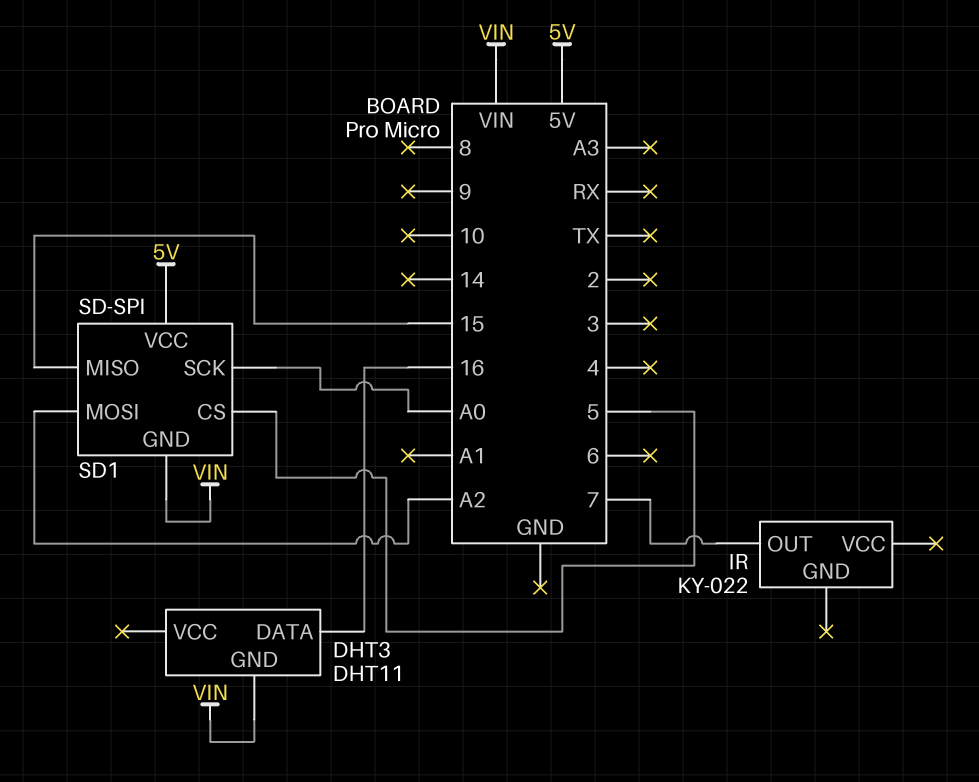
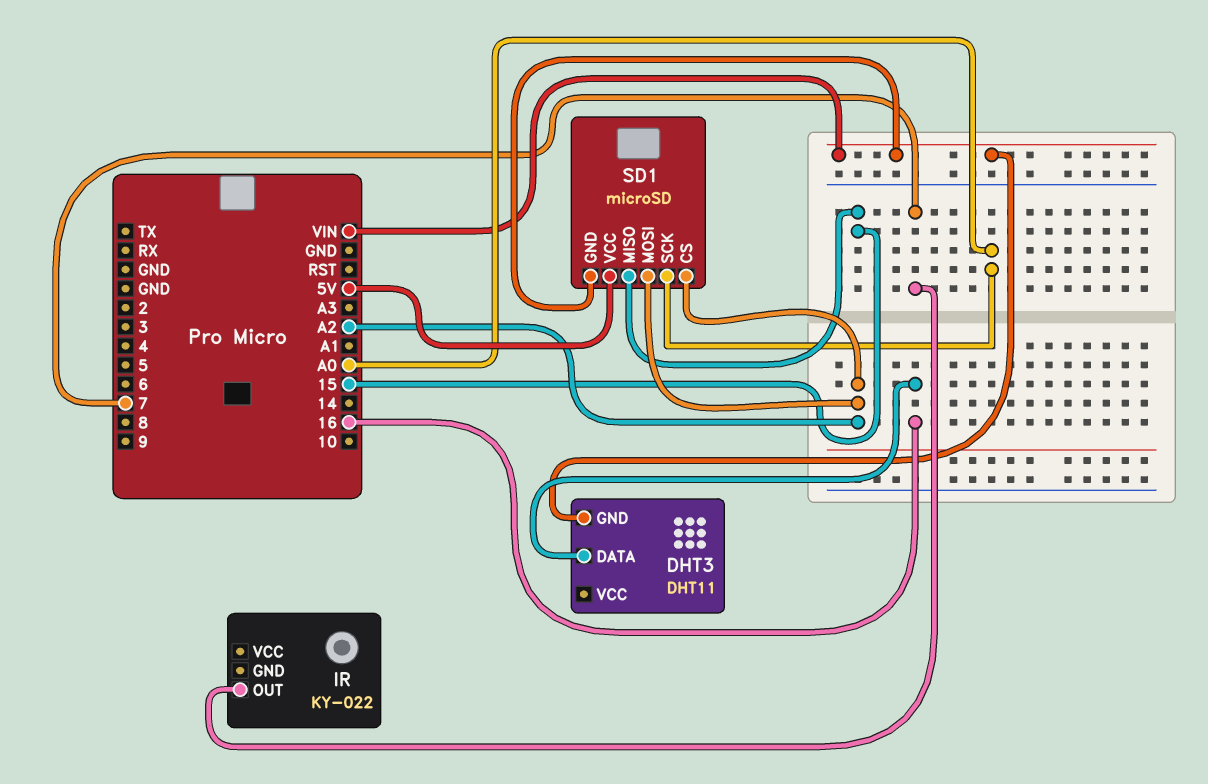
SD1: SD-SPI -> microSD
SD1 pin CS: 5 -> A2

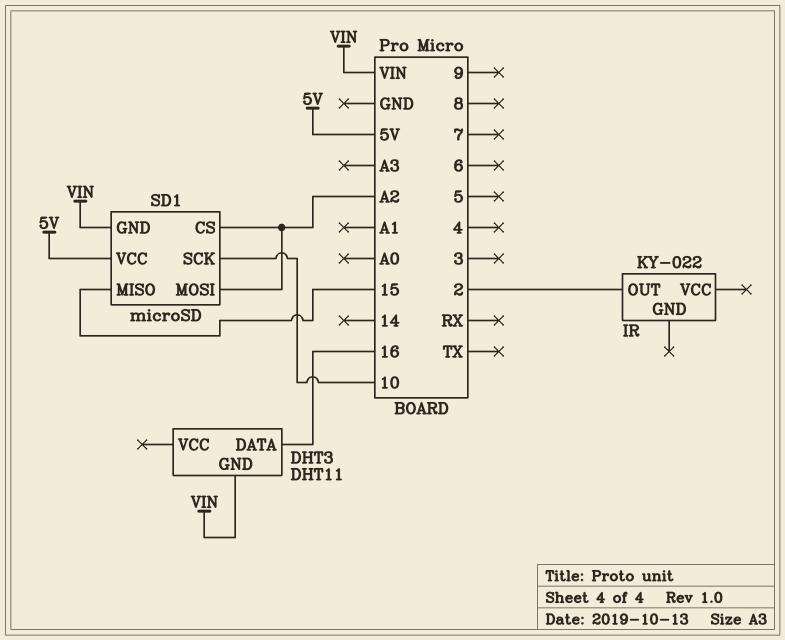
IR pin OUT: 7 -> 2
SD1 pin SCK: A0 -> 10

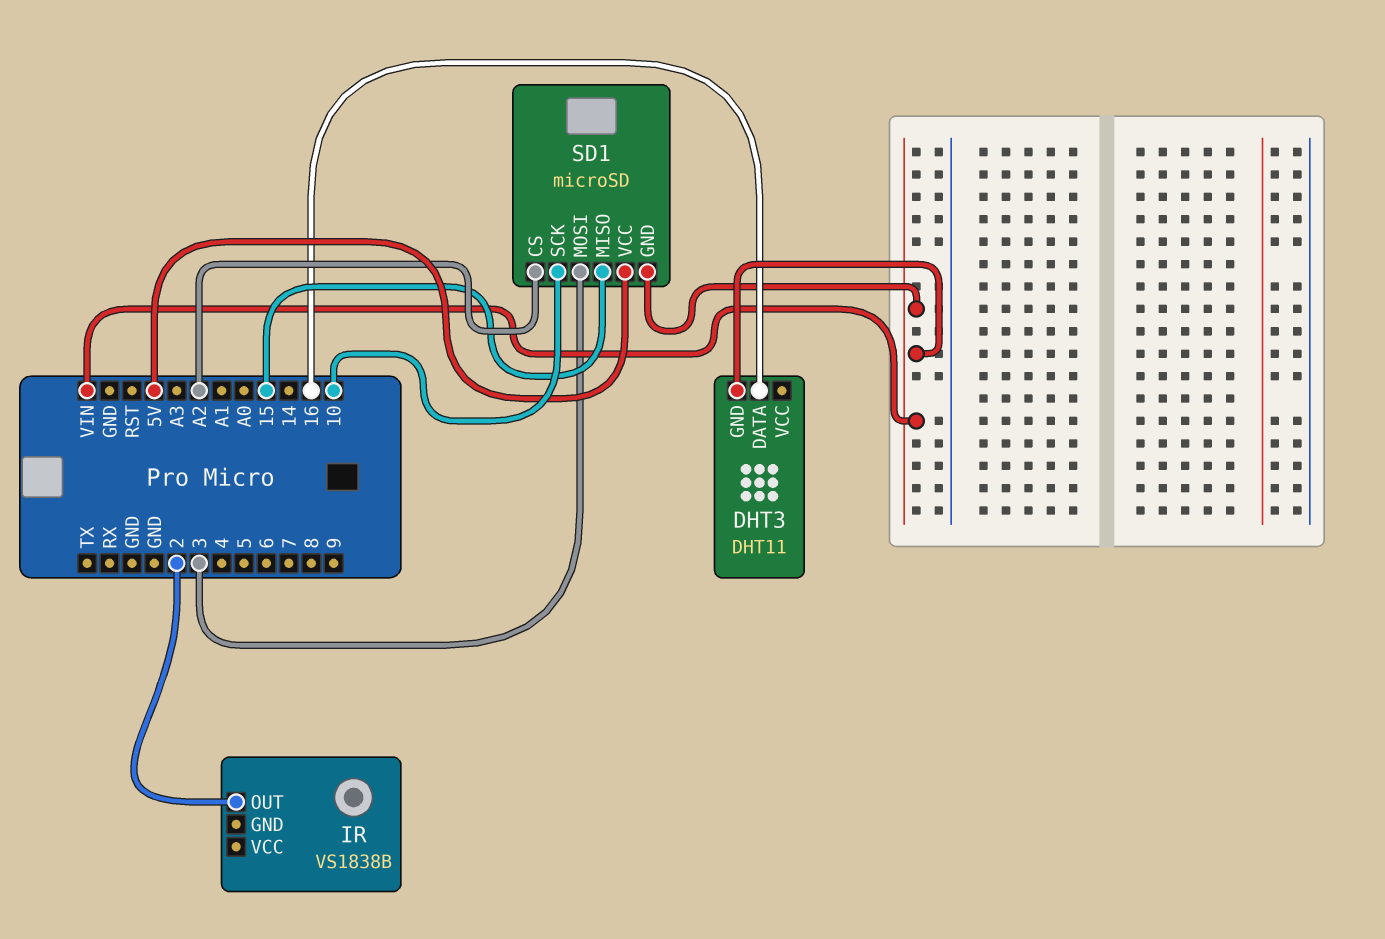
IR: KY-022 -> VS1838B
SD1 pin MOSI: A2 -> 3

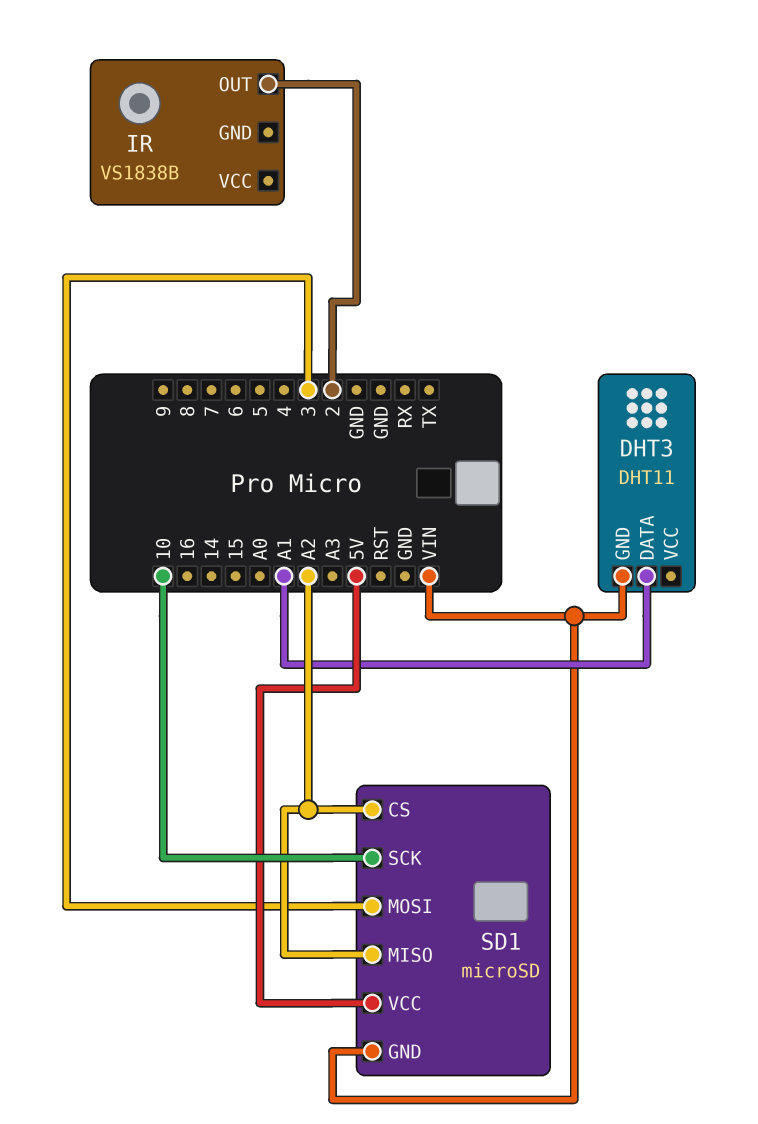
DHT3 pin DATA: 16 -> A1
SD1 pin MISO: 15 -> A2

